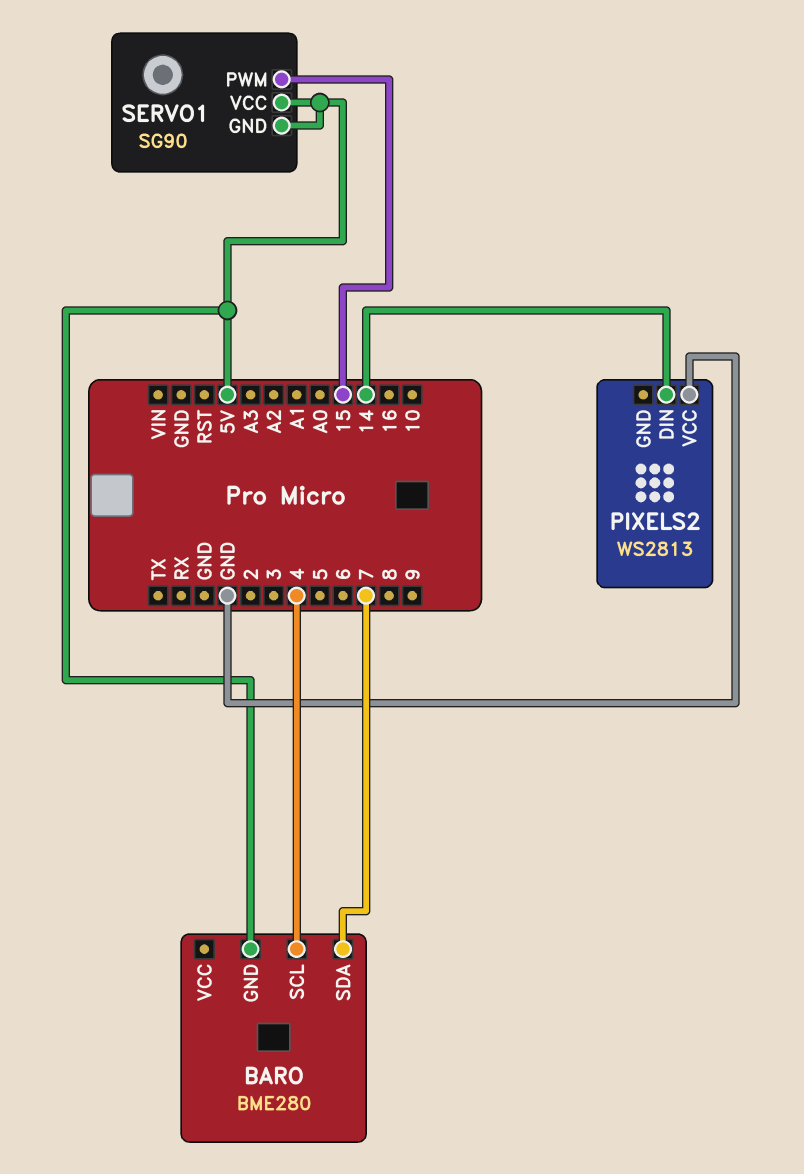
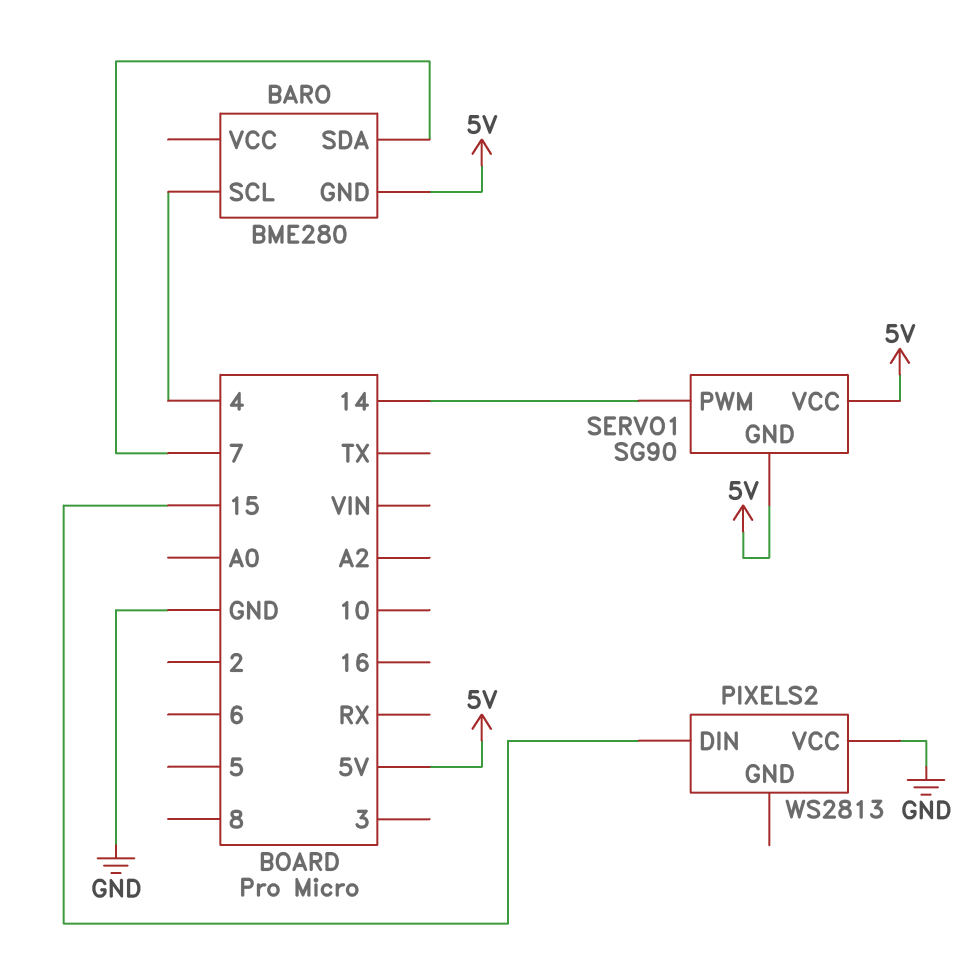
PIXELS2 pin DIN: 14 -> 15
SERVO1 pin PWM: 15 -> 14

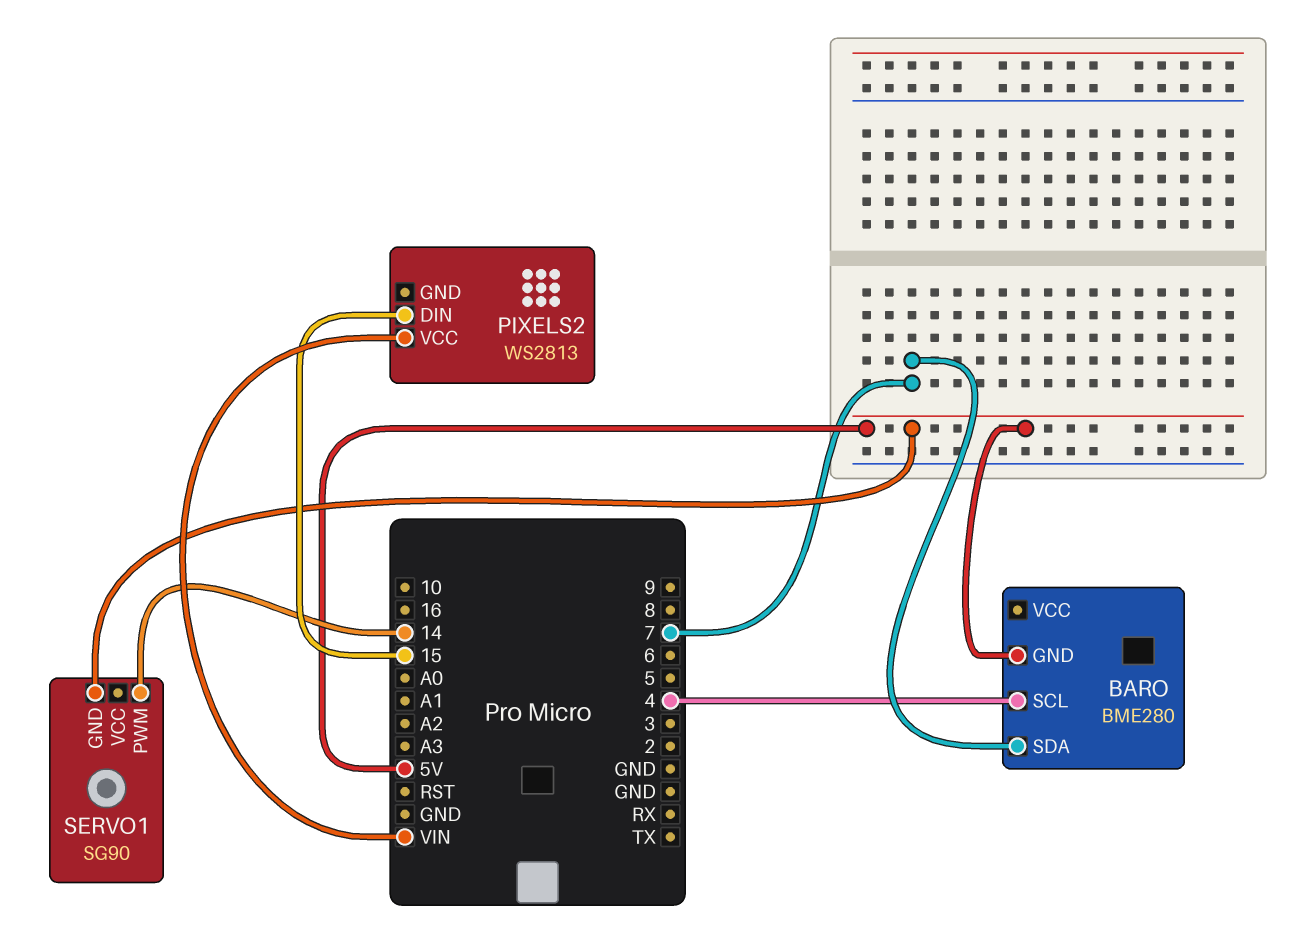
PIXELS2 pin VCC: GND -> VIN
SERVO1 pin VCC: 5V -> none

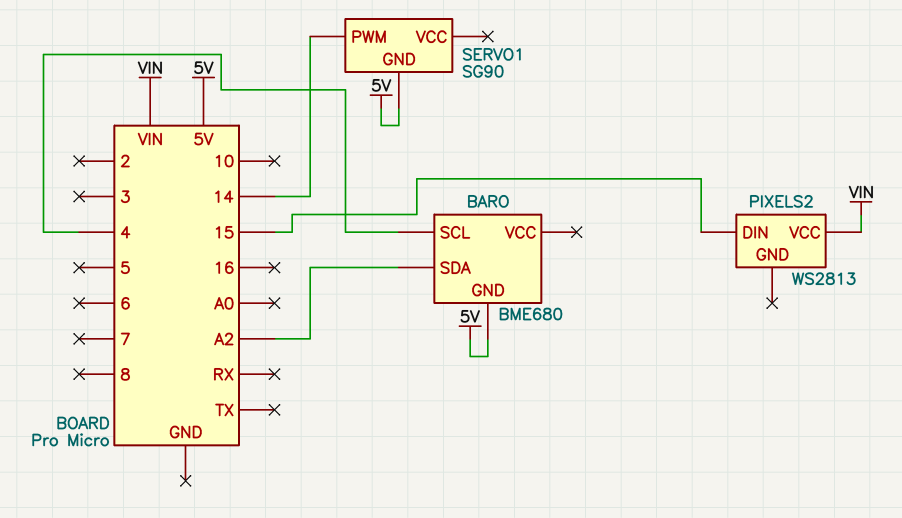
BARO: BME280 -> BME680
BARO pin SDA: 7 -> A2

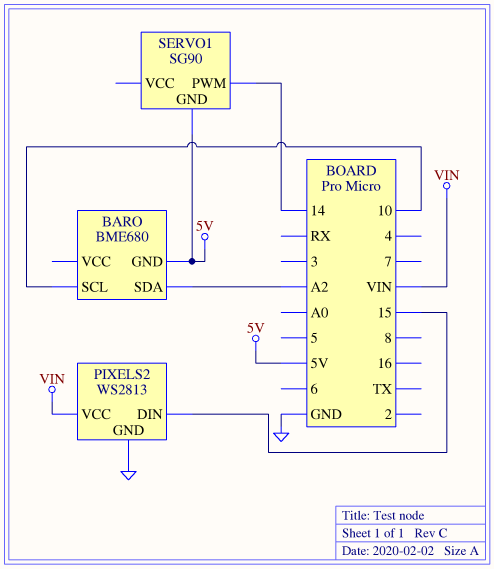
BARO pin SCL: 4 -> 10
PIXELS2 pin GND: none -> GND

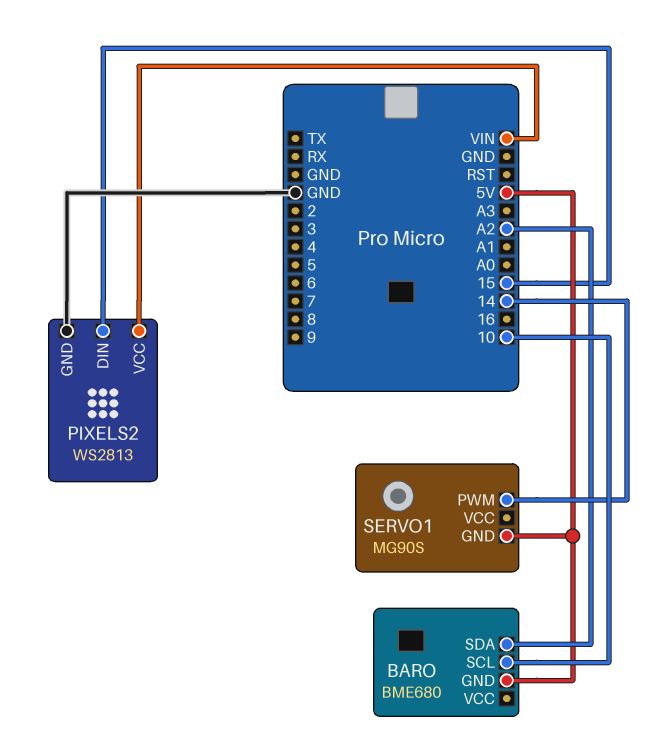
SERVO1: SG90 -> MG90S

